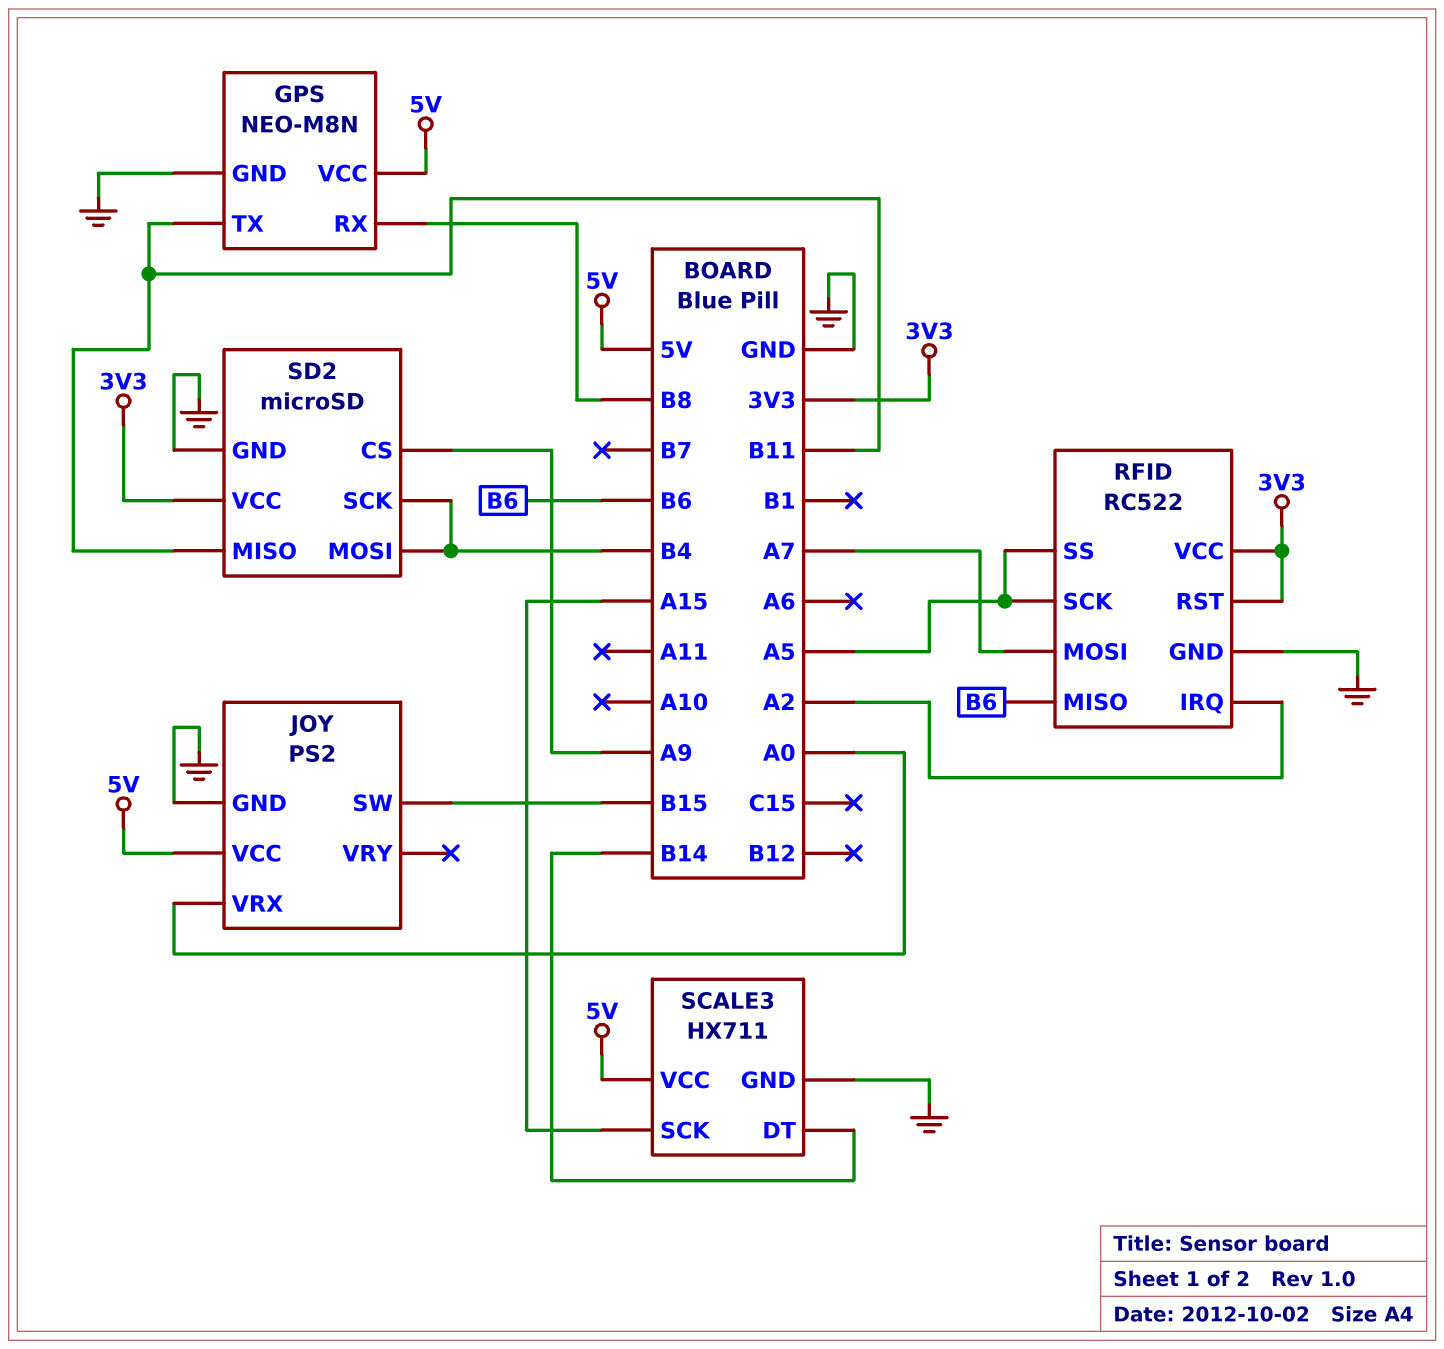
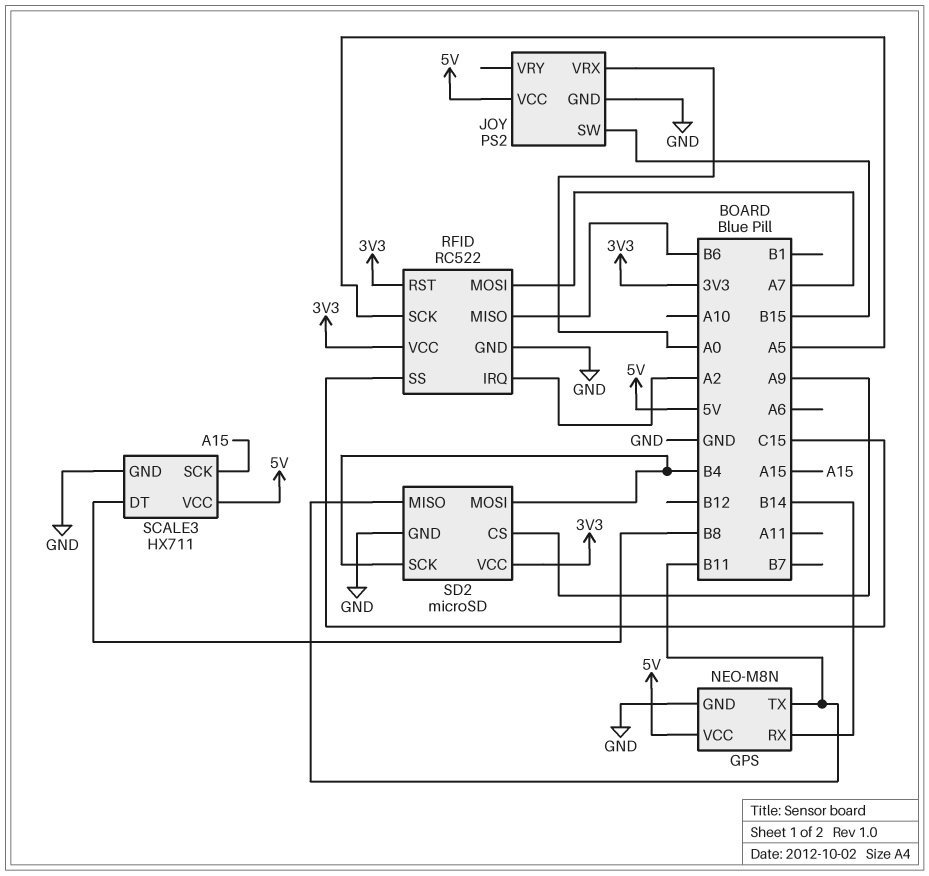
GPS pin RX: B8 -> B14
RFID pin SS: A5 -> C15
SCALE3 pin DT: B14 -> B8

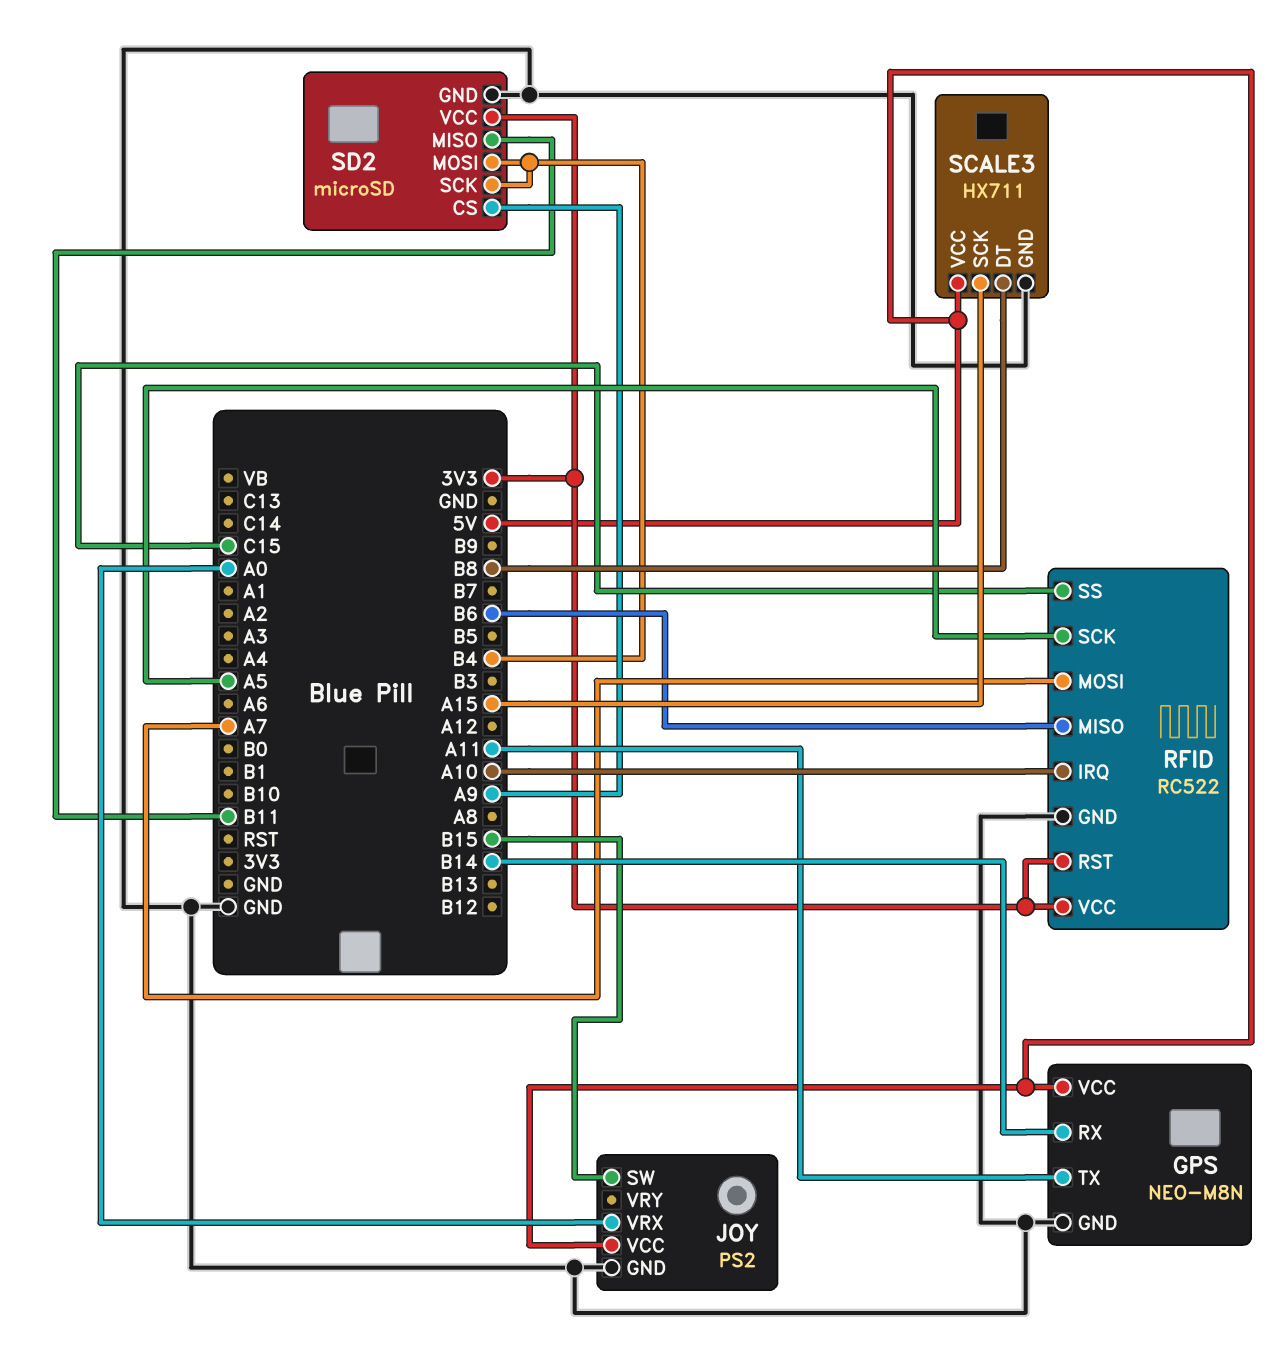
GPS pin TX: B11 -> A11
RFID pin IRQ: A2 -> A10

